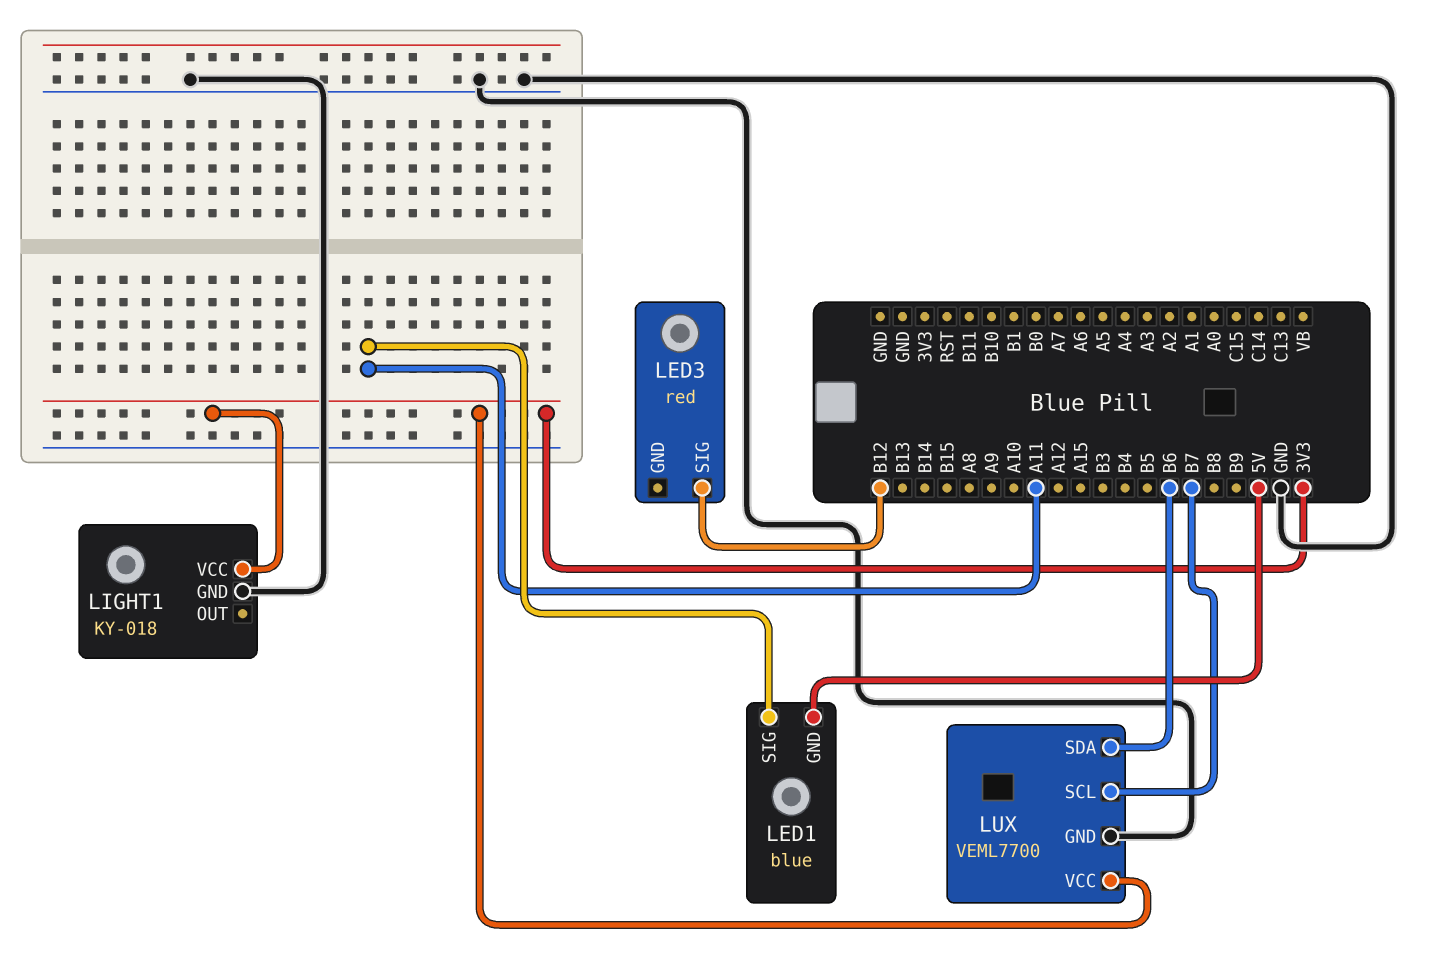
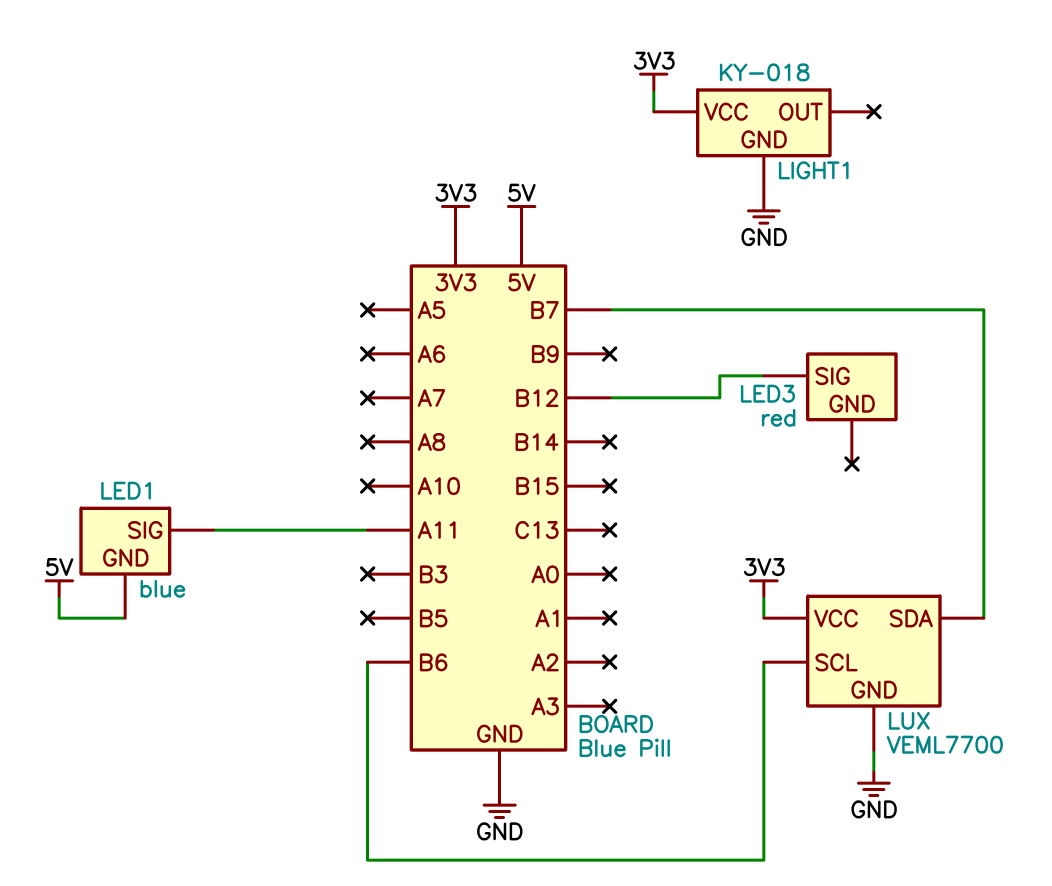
LUX pin SCL: B7 -> B6
LUX pin SDA: B6 -> B7

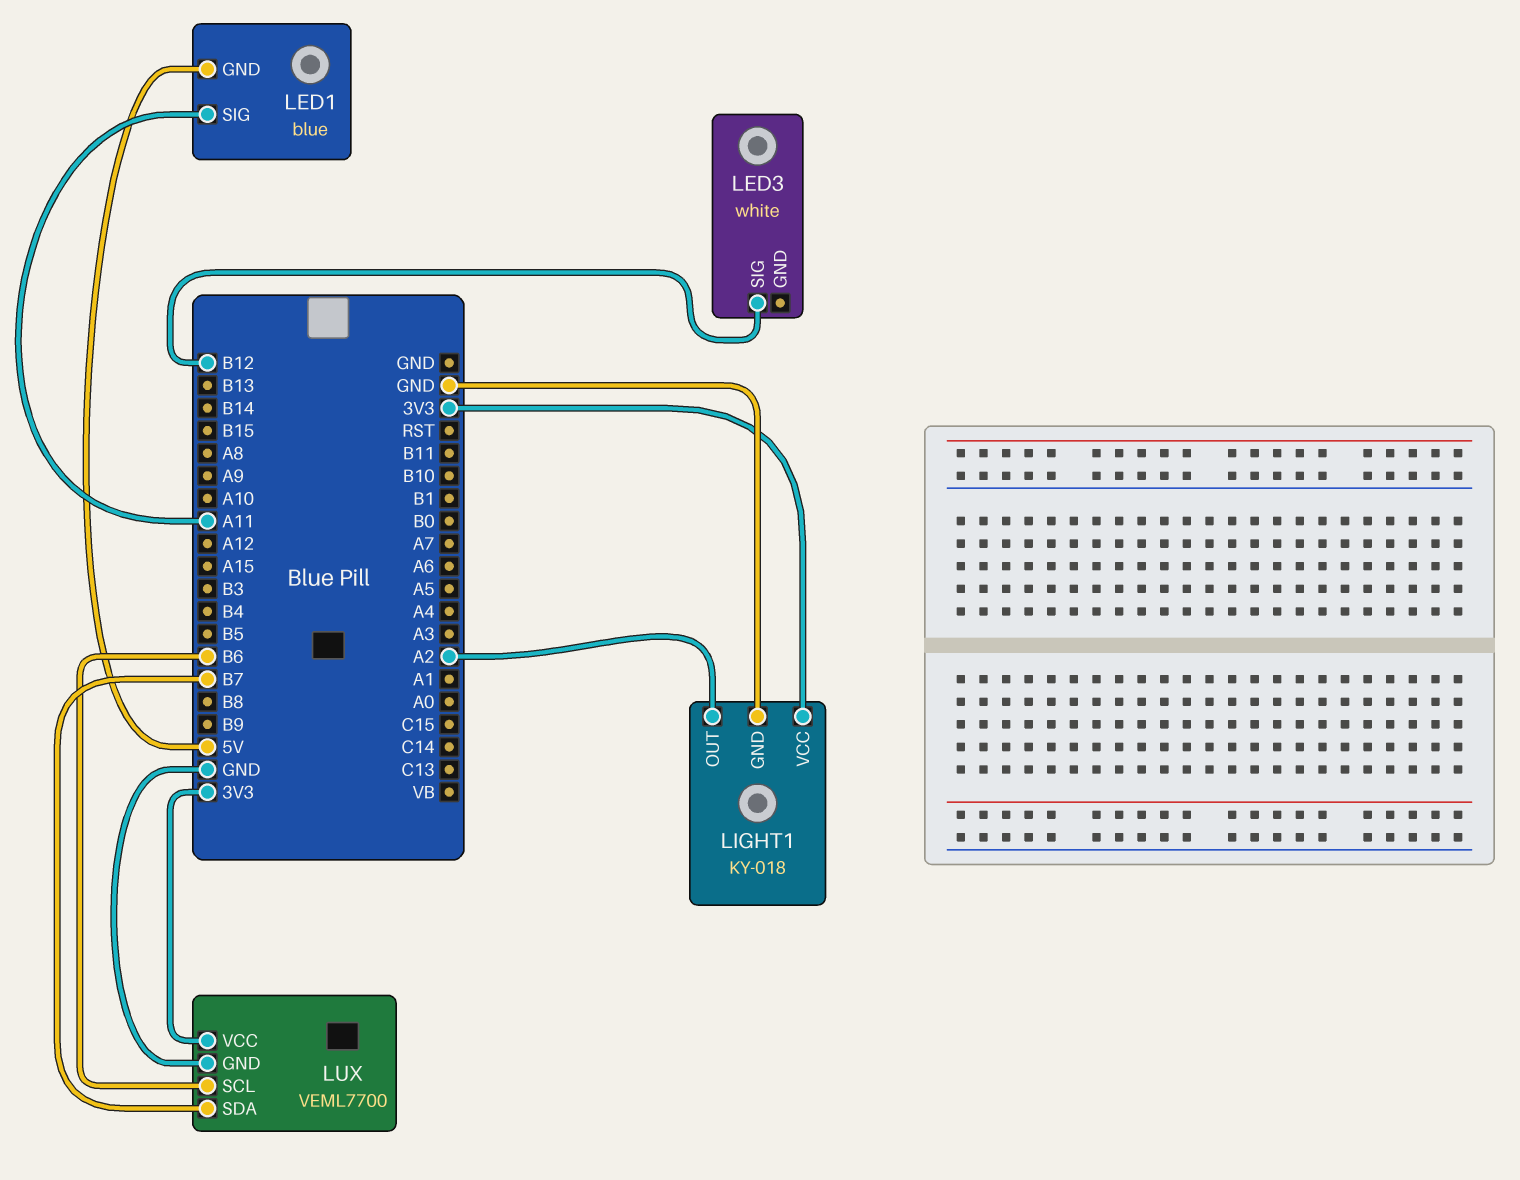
LED3: red -> white
LIGHT1 pin OUT: none -> A2

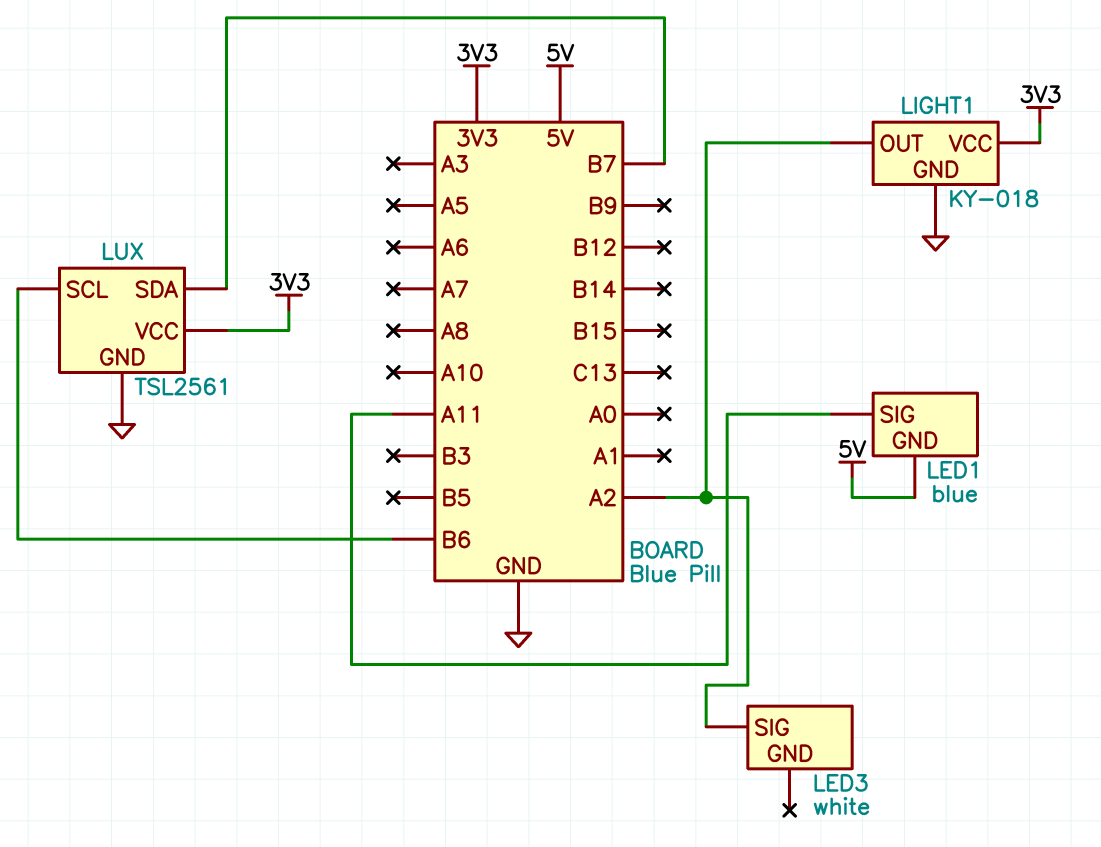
LED3 pin SIG: B12 -> A2
LUX: VEML7700 -> TSL2561

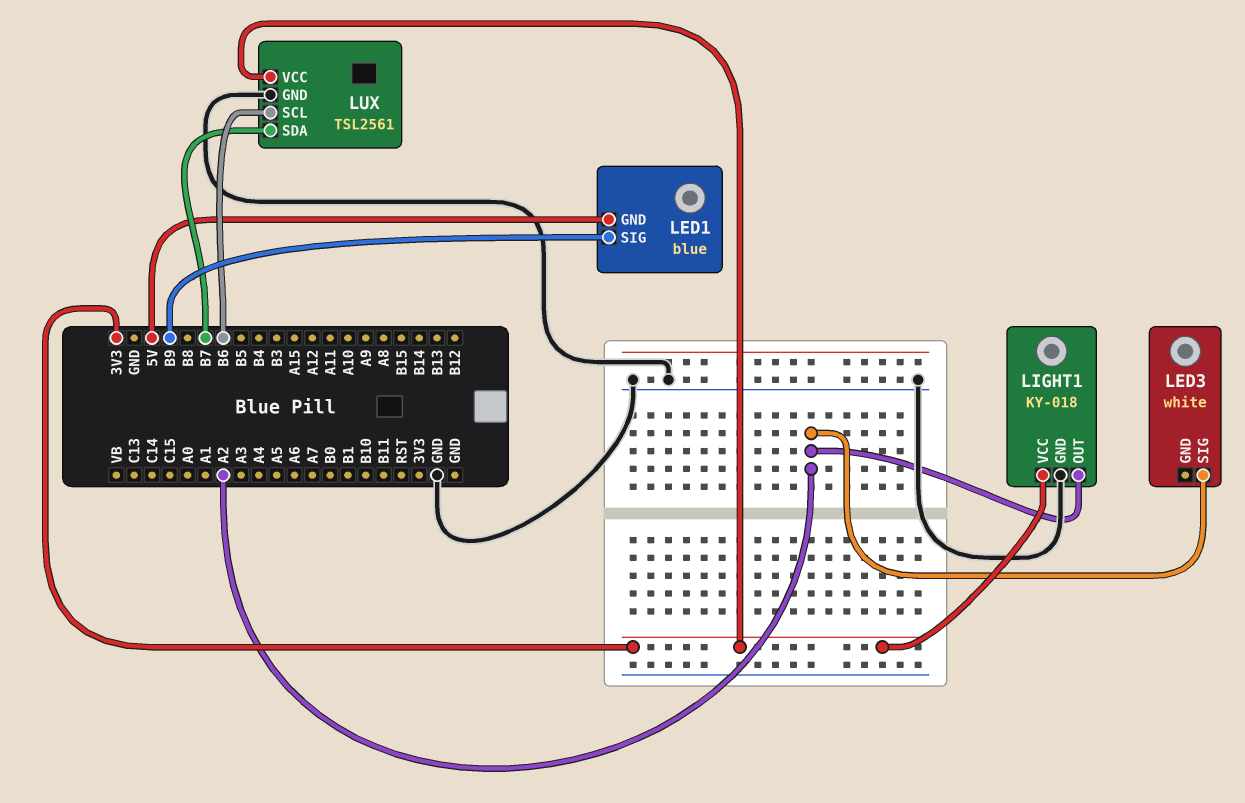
LED1 pin SIG: A11 -> B9

